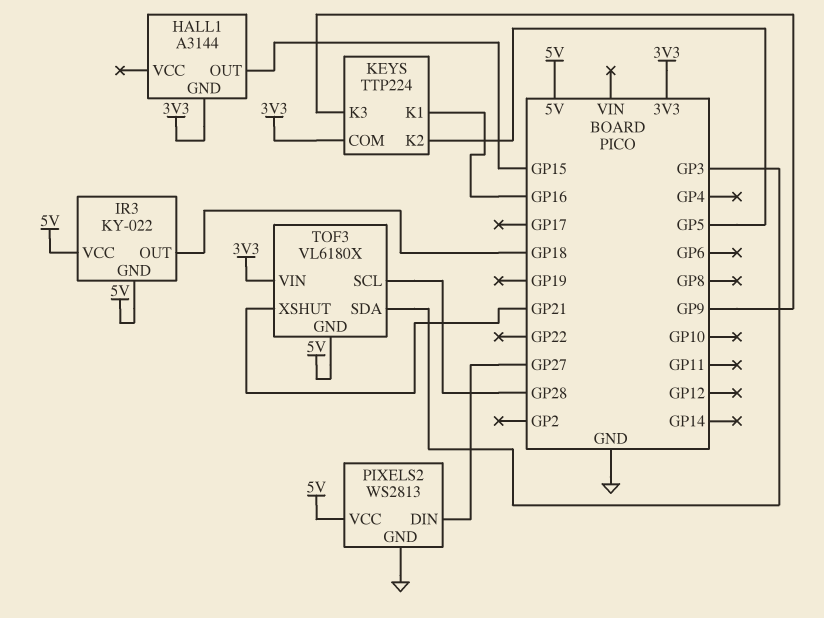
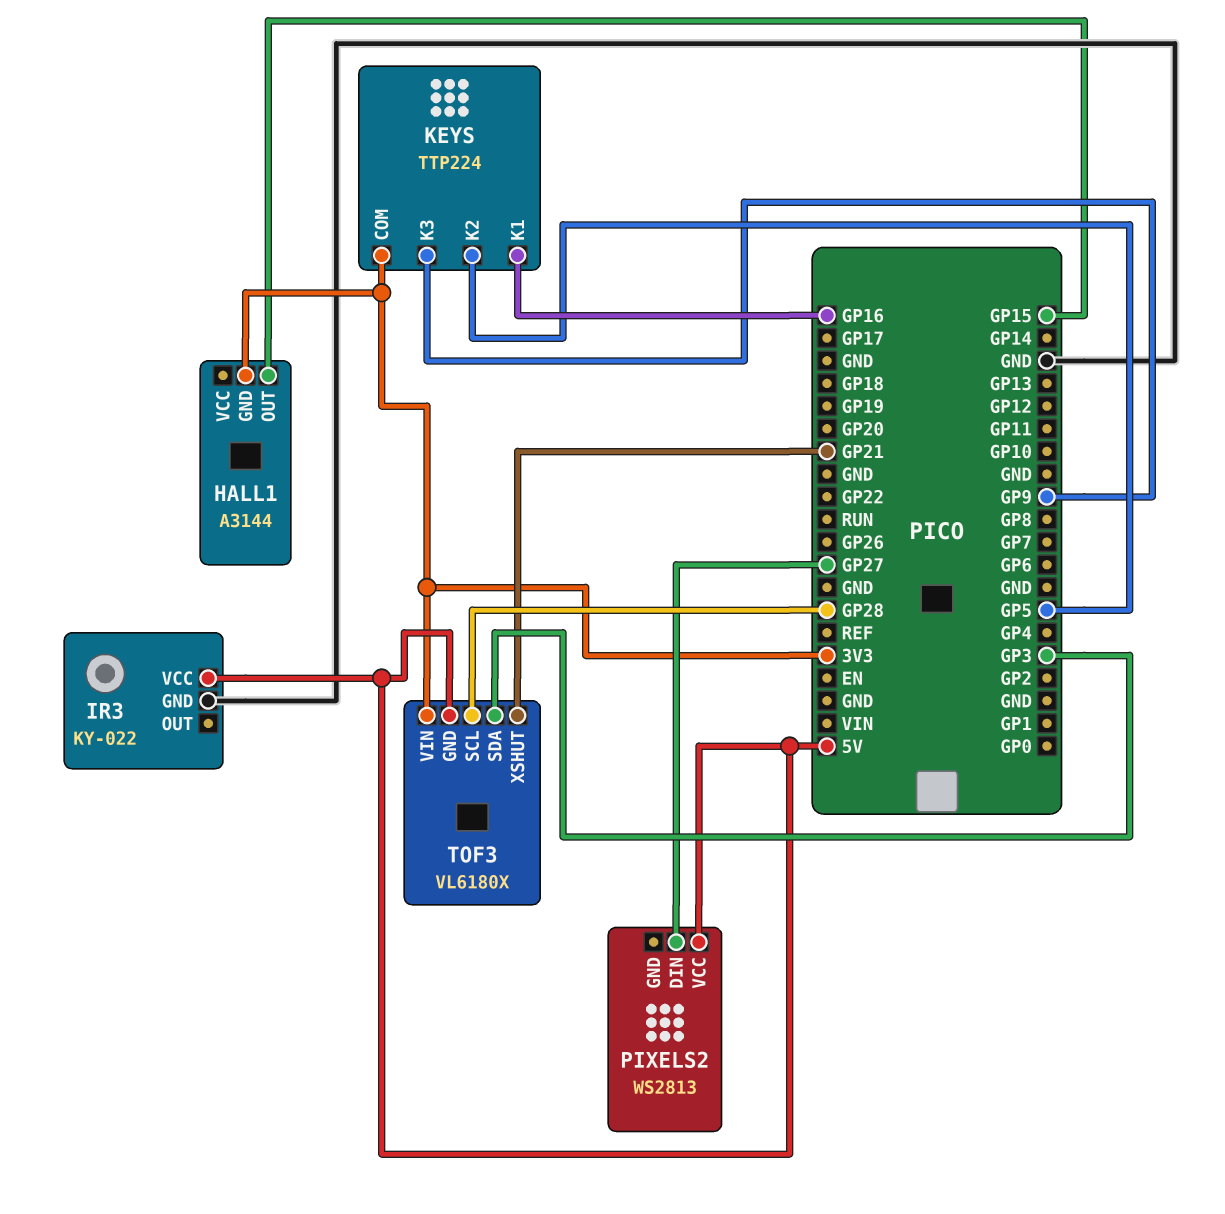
IR3 pin GND: 5V -> GND
IR3 pin OUT: GP18 -> none
PIXELS2 pin GND: GND -> none

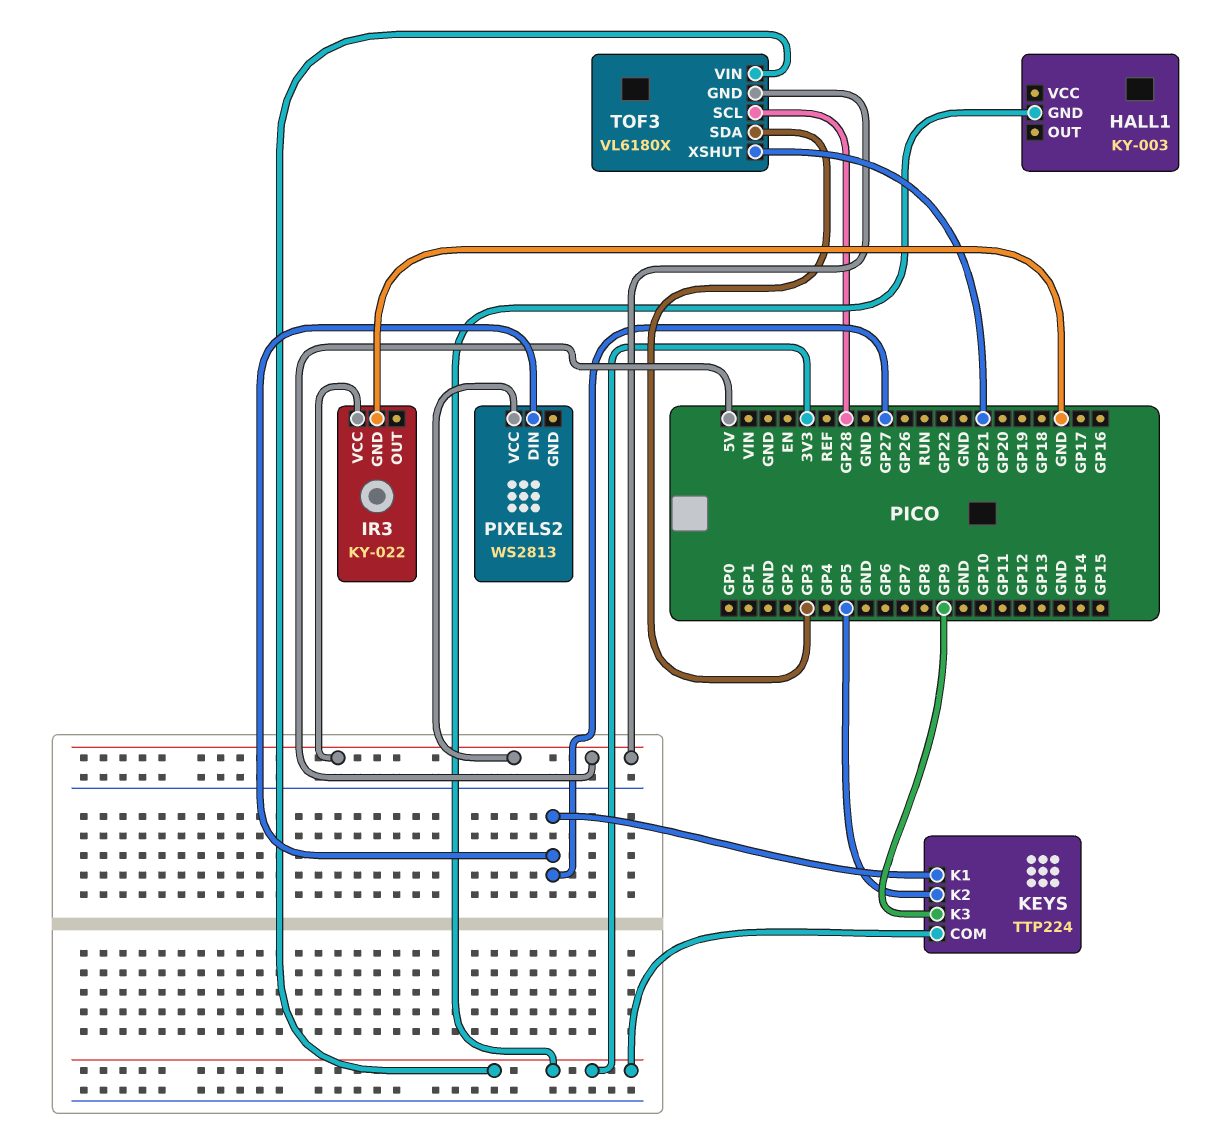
HALL1: A3144 -> KY-003
HALL1 pin OUT: GP15 -> none
KEYS pin K1: GP16 -> GP27

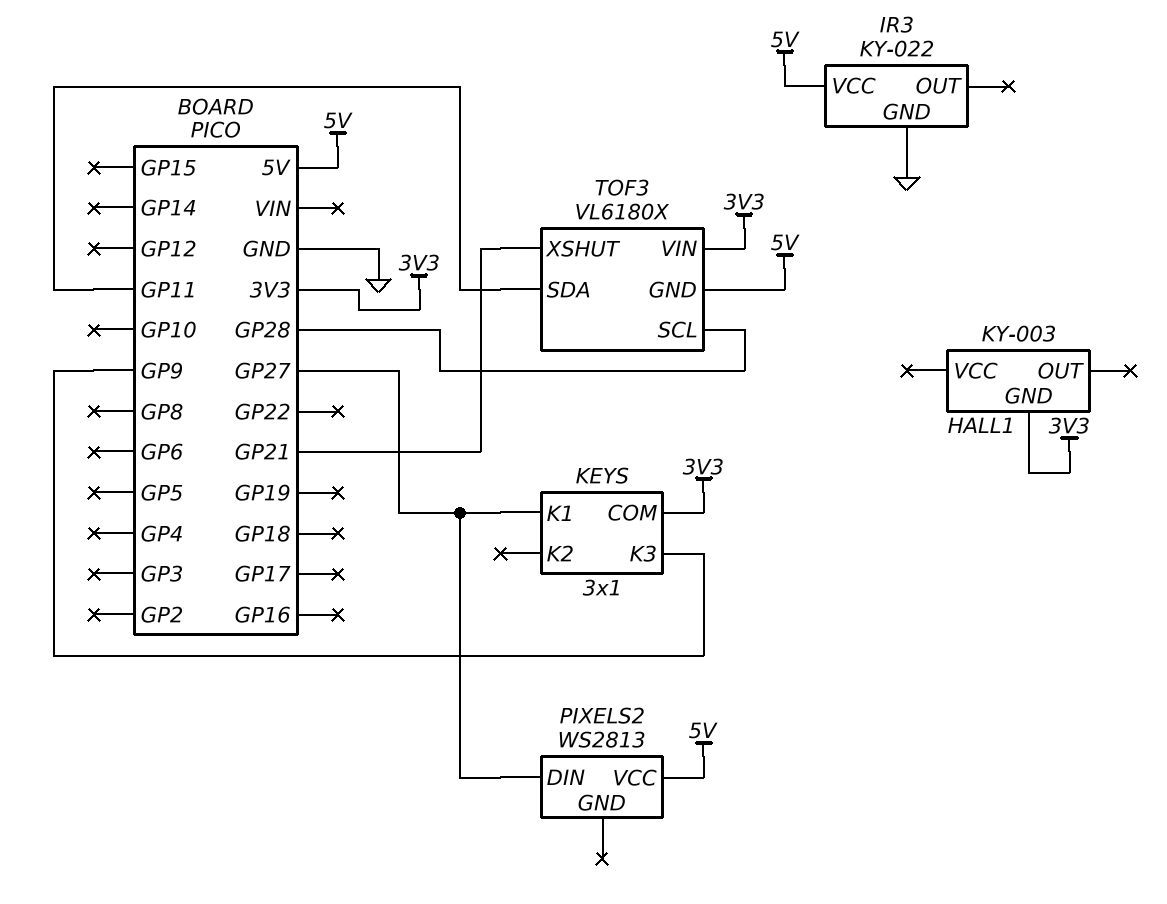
KEYS: TTP224 -> 3x1
KEYS pin K2: GP5 -> none
TOF3 pin SDA: GP3 -> GP11

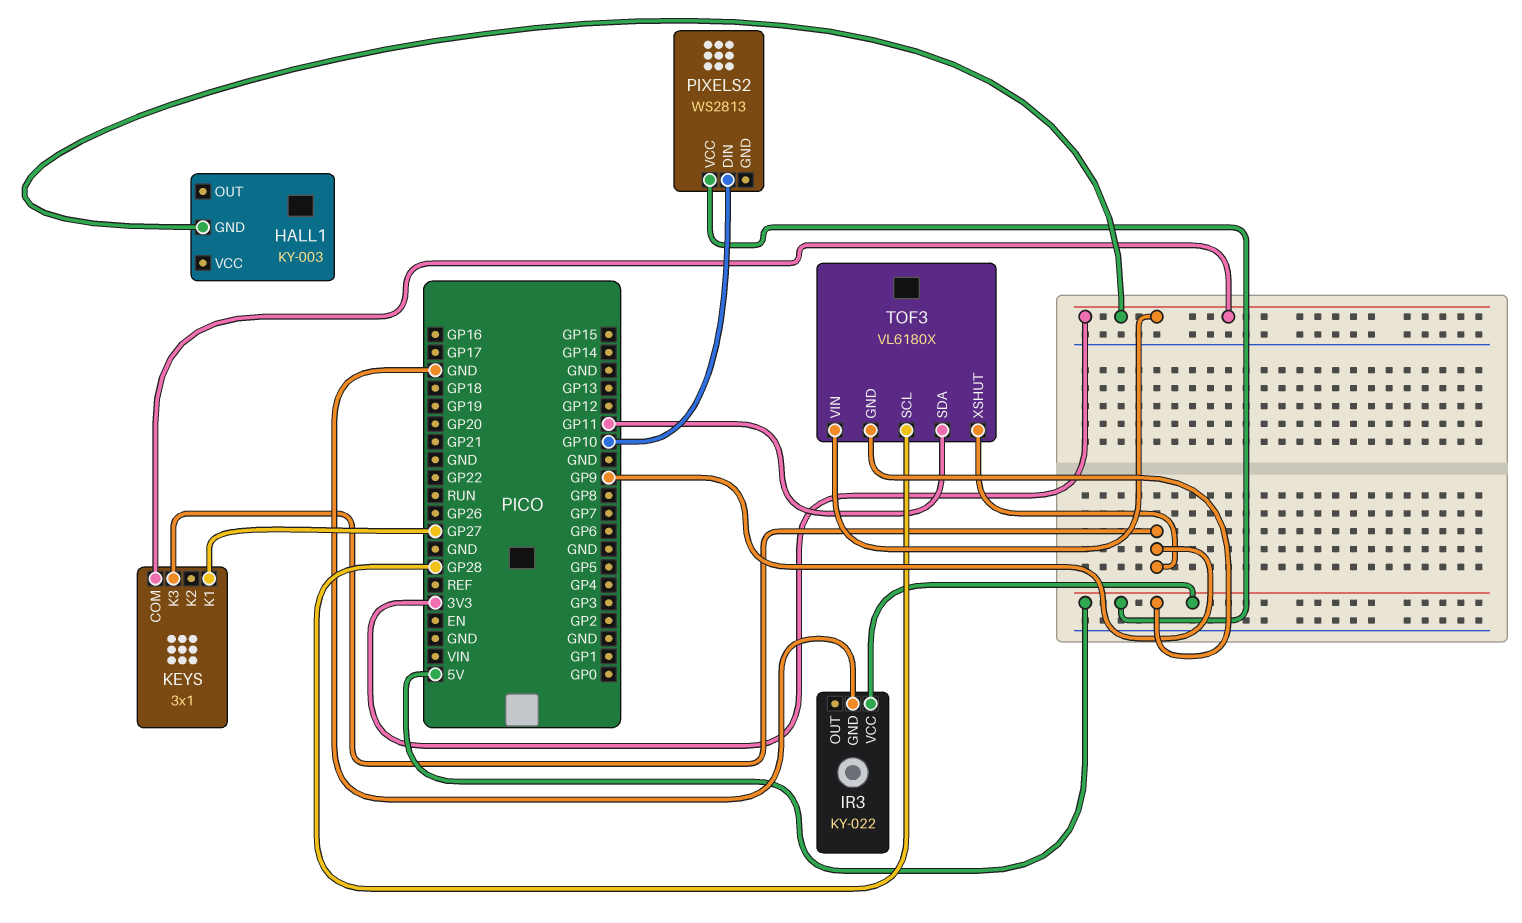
PIXELS2 pin DIN: GP27 -> GP10
TOF3 pin XSHUT: GP21 -> GP9

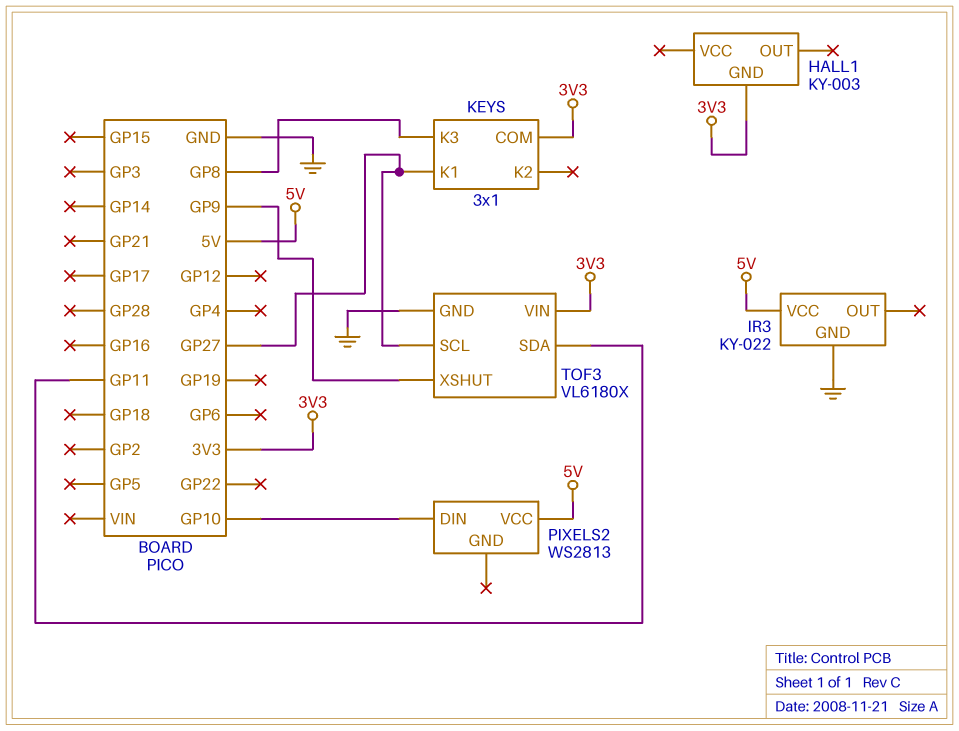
KEYS pin K3: GP9 -> GP8
TOF3 pin GND: 5V -> GND
TOF3 pin SCL: GP28 -> GP27

